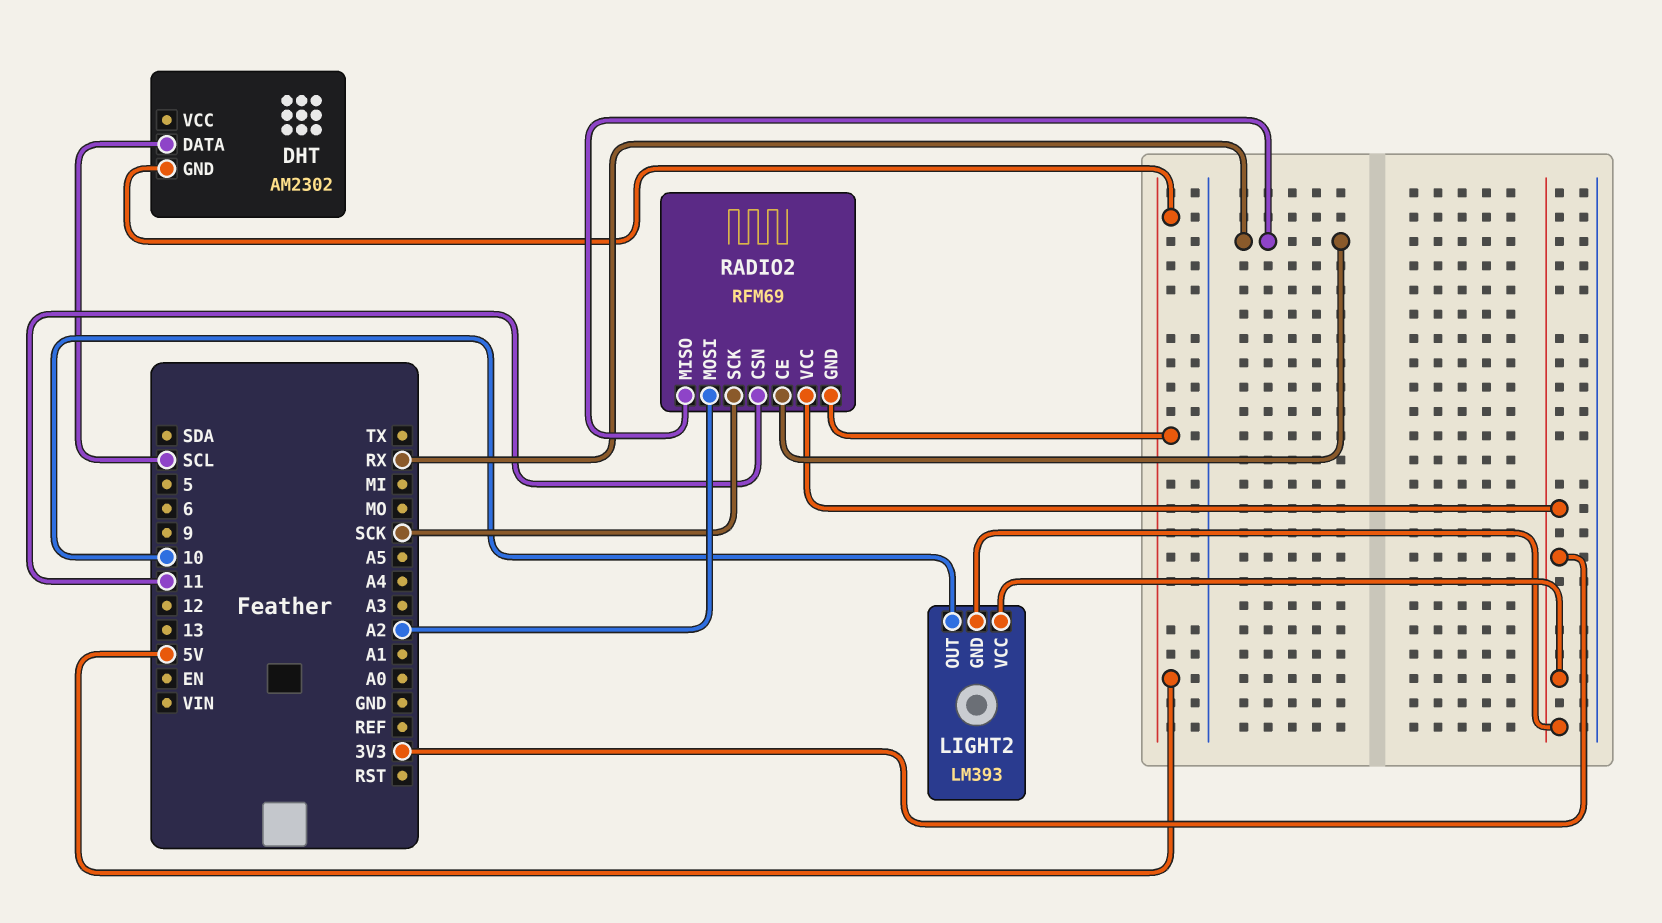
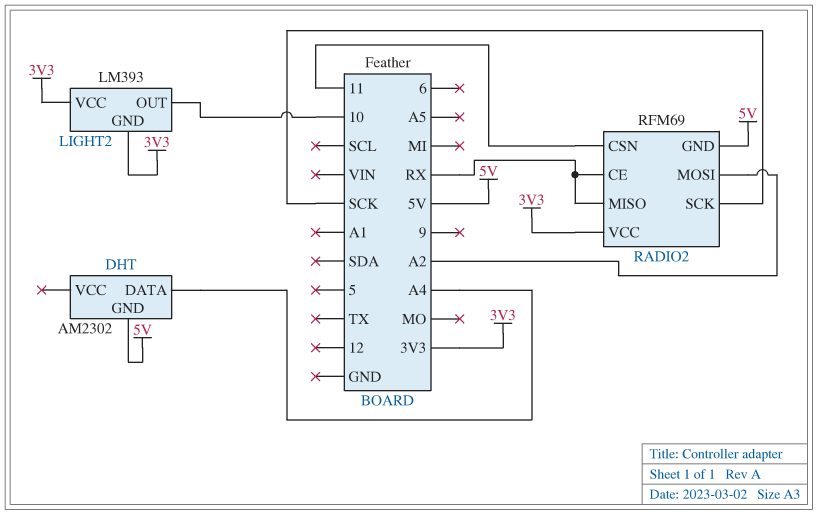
DHT pin DATA: SCL -> A4

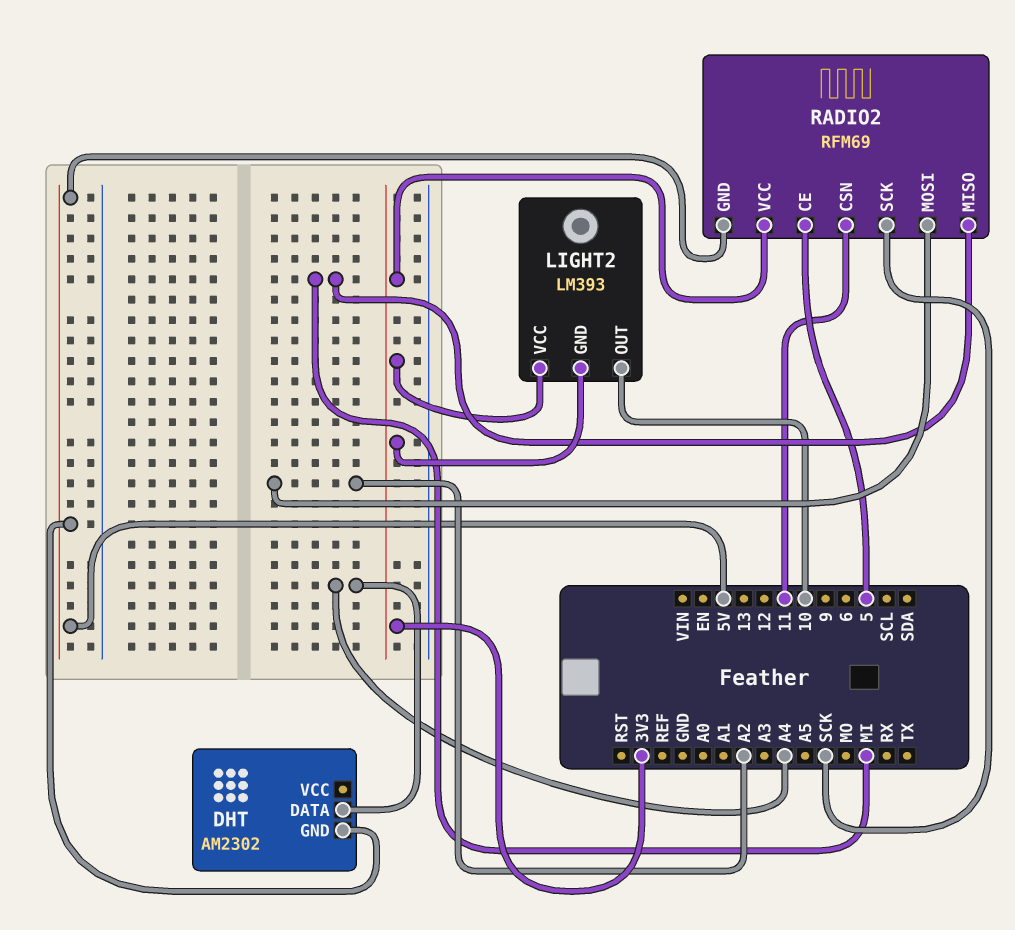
RADIO2 pin CE: RX -> 5
RADIO2 pin MISO: RX -> MI

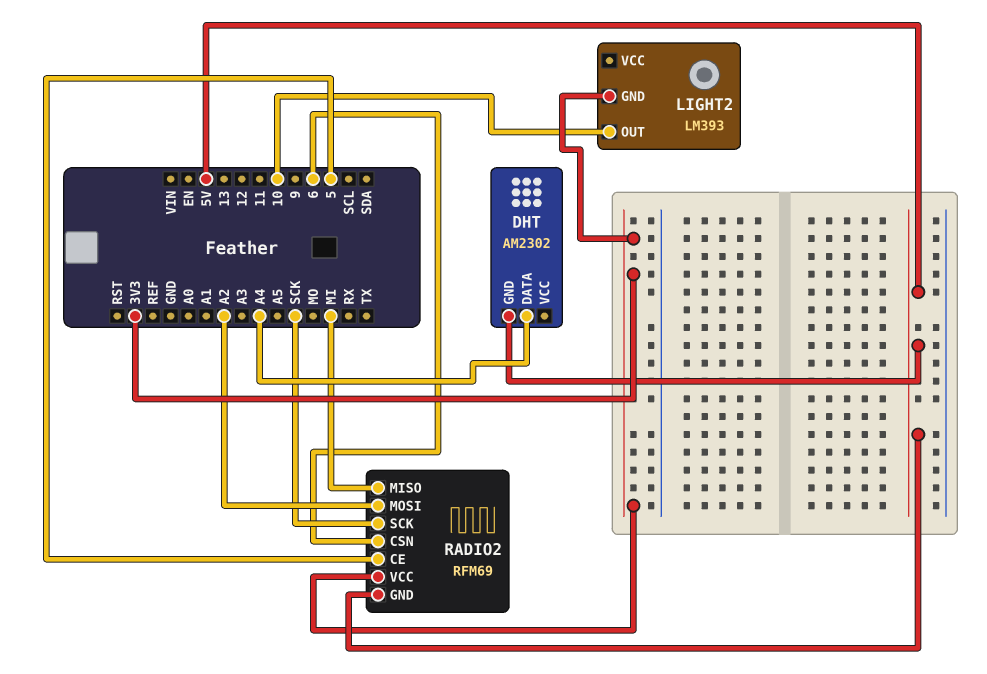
LIGHT2 pin VCC: 3V3 -> none
RADIO2 pin CSN: 11 -> 6

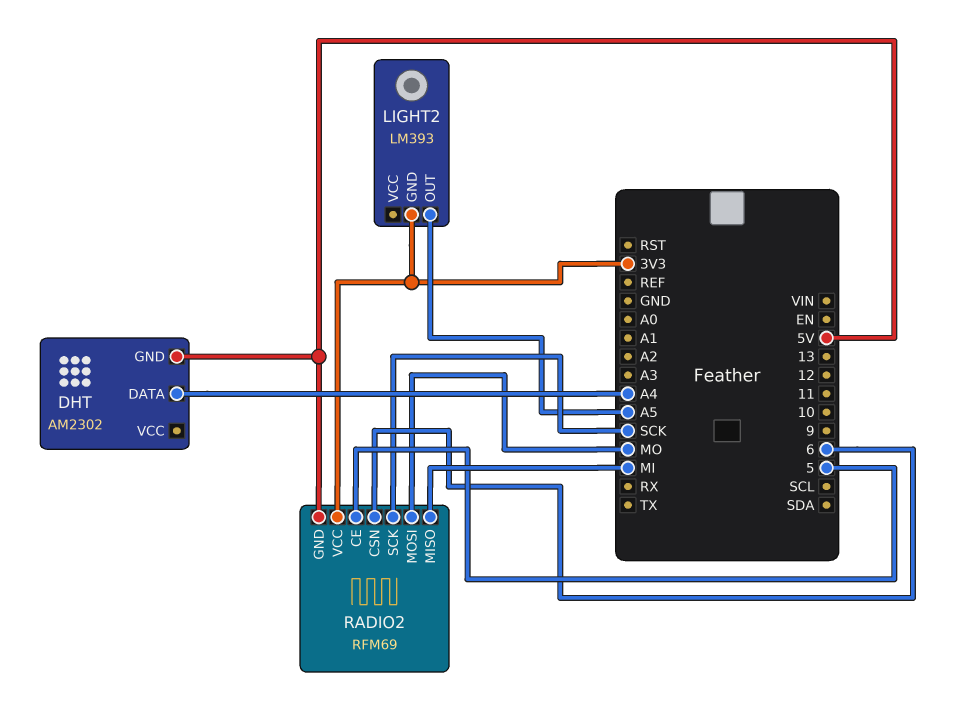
LIGHT2 pin OUT: 10 -> A5
RADIO2 pin MOSI: A2 -> MO

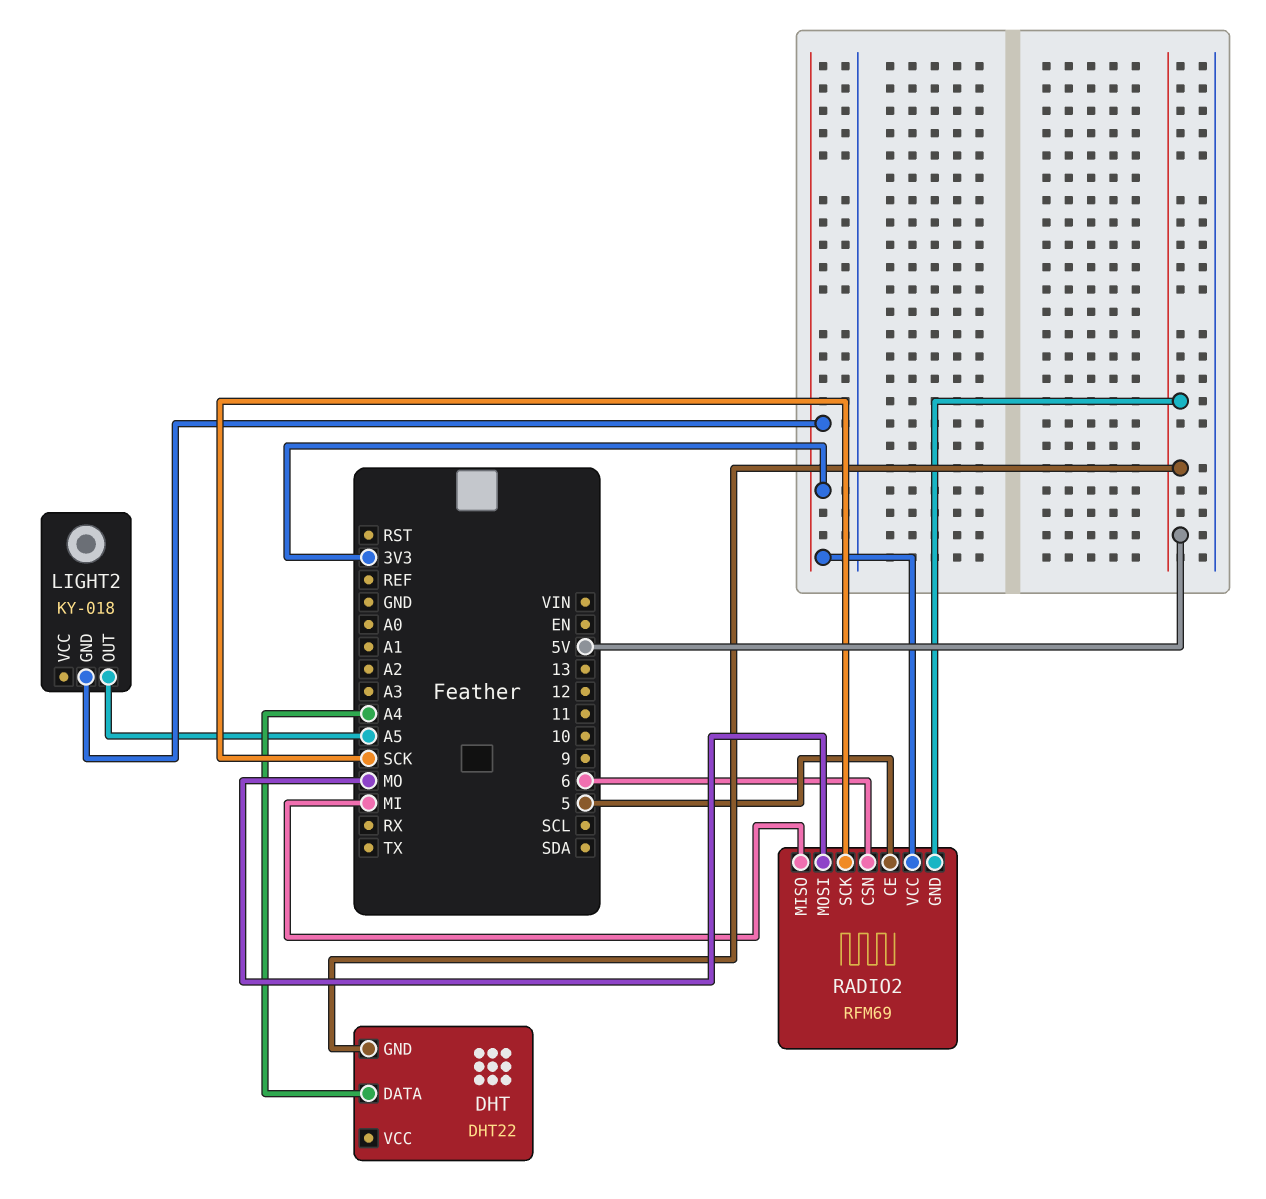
DHT: AM2302 -> DHT22
LIGHT2: LM393 -> KY-018

